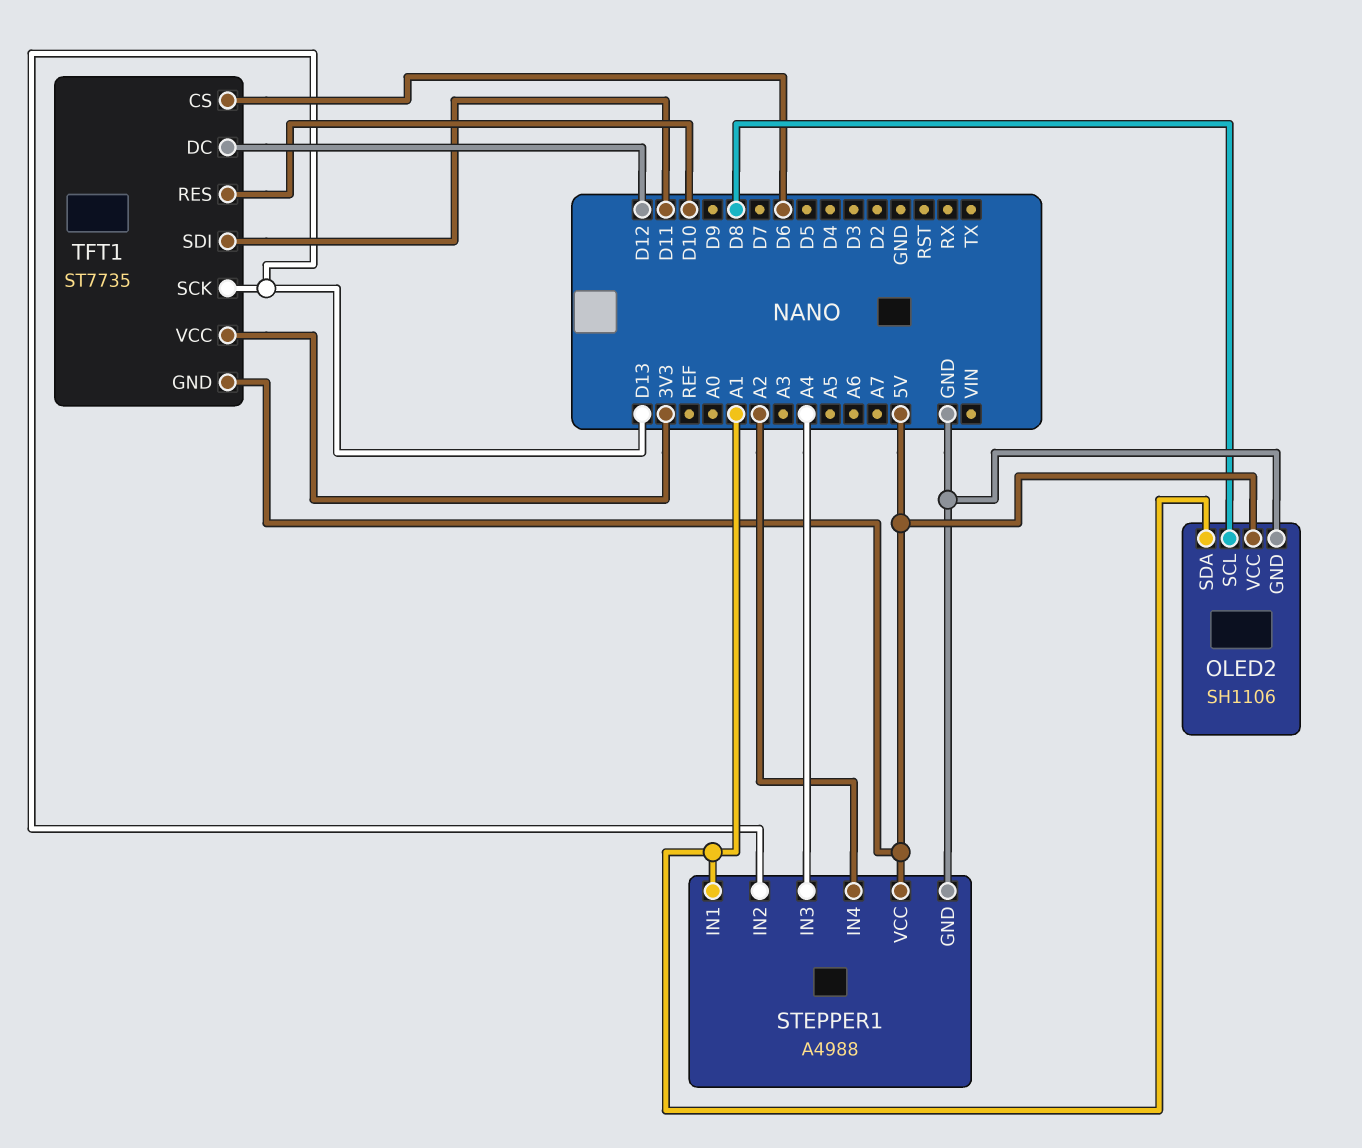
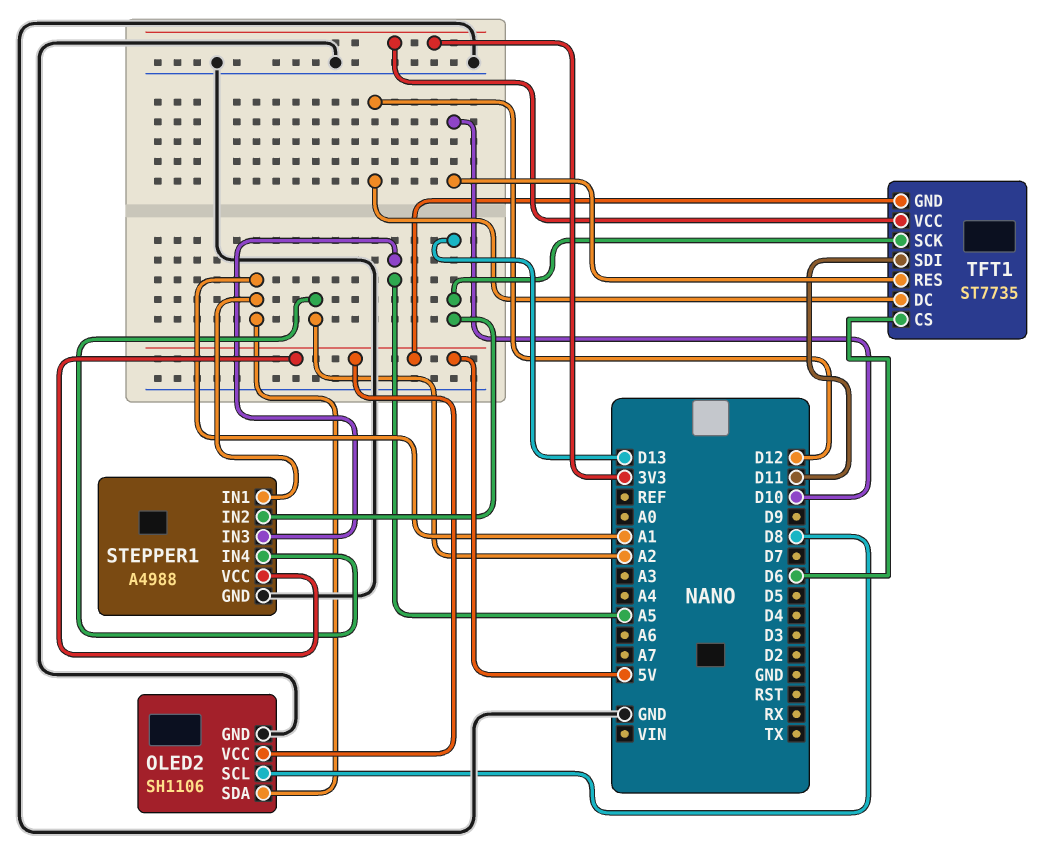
STEPPER1 pin IN3: A4 -> A5

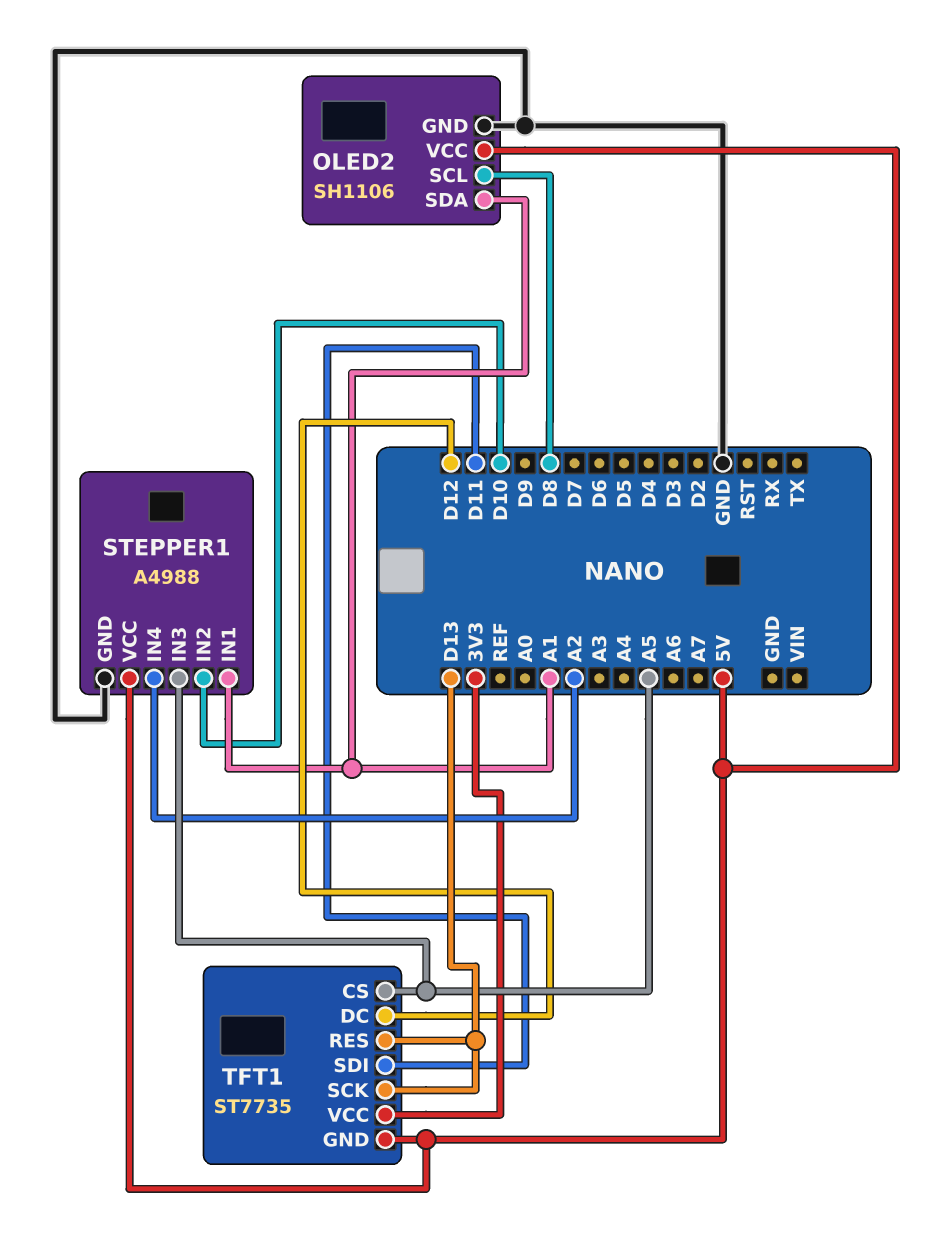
STEPPER1 pin IN2: D13 -> D10
TFT1 pin CS: D6 -> A5
TFT1 pin RES: D10 -> D13

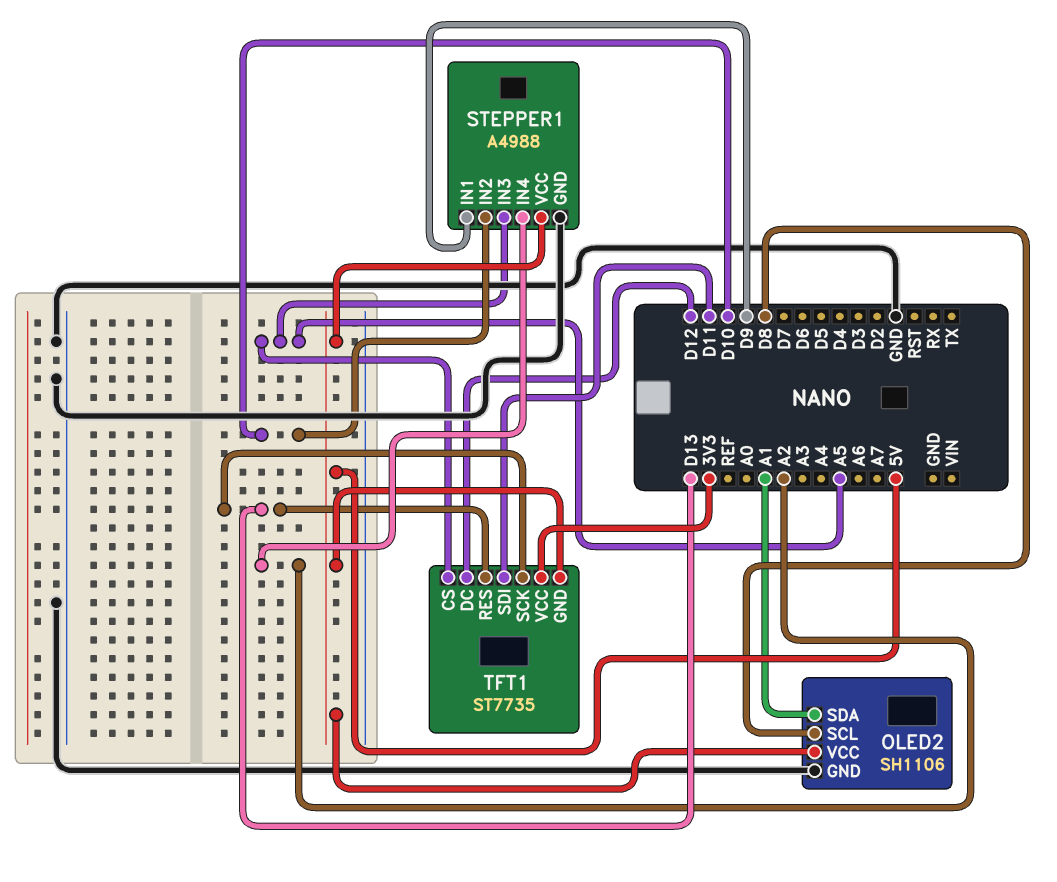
STEPPER1 pin IN1: A1 -> D9

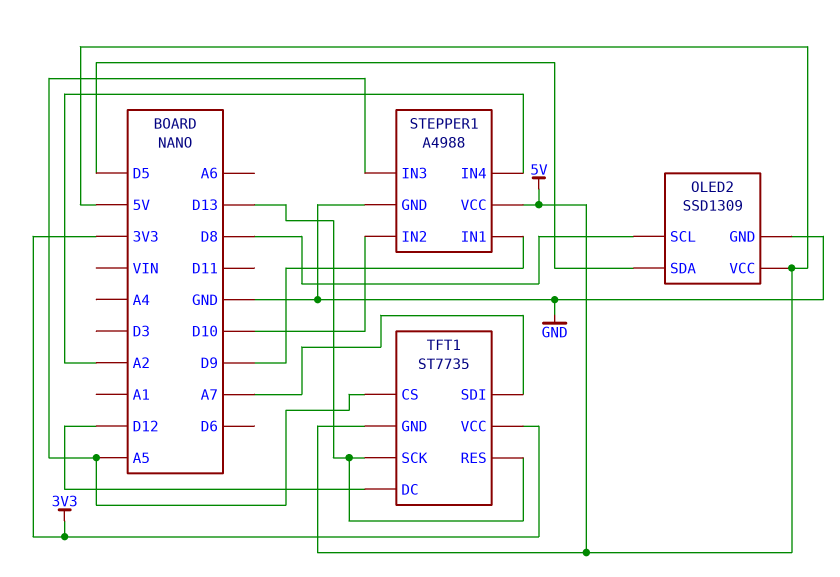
OLED2: SH1106 -> SSD1309
OLED2 pin SDA: A1 -> D5
TFT1 pin SDI: D11 -> A7

